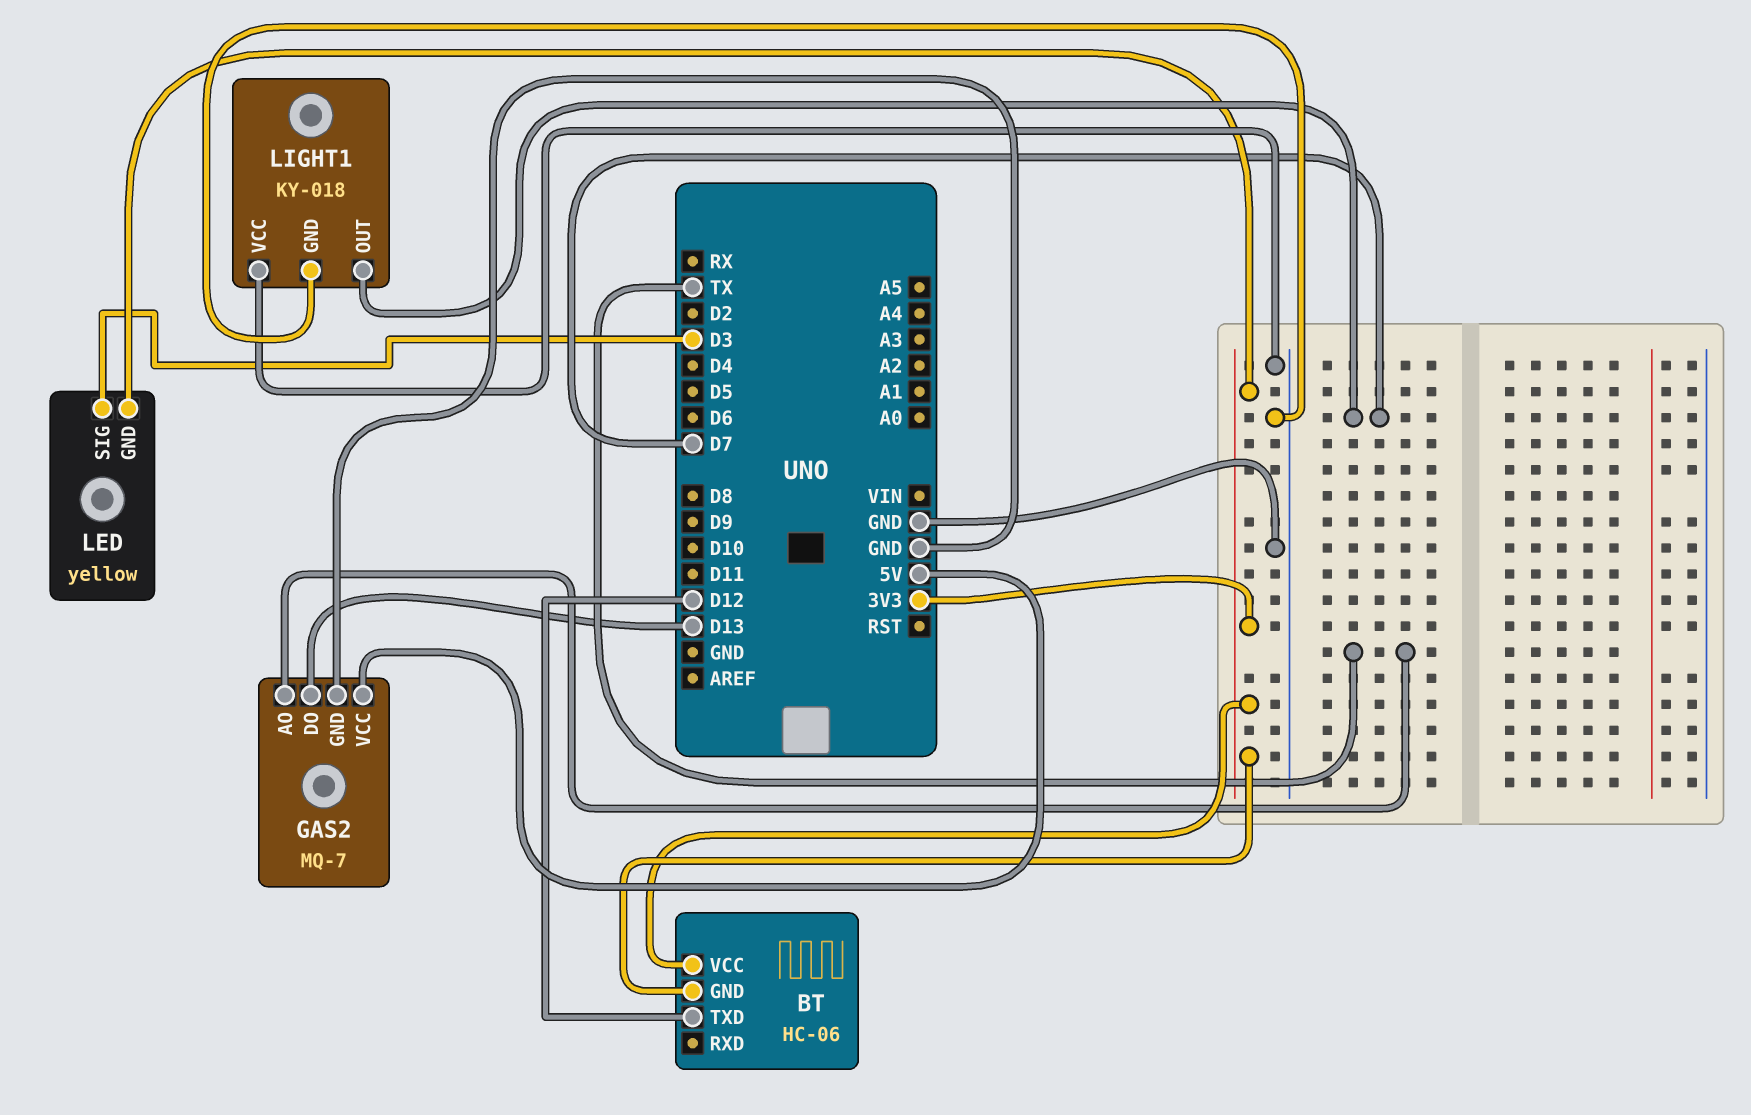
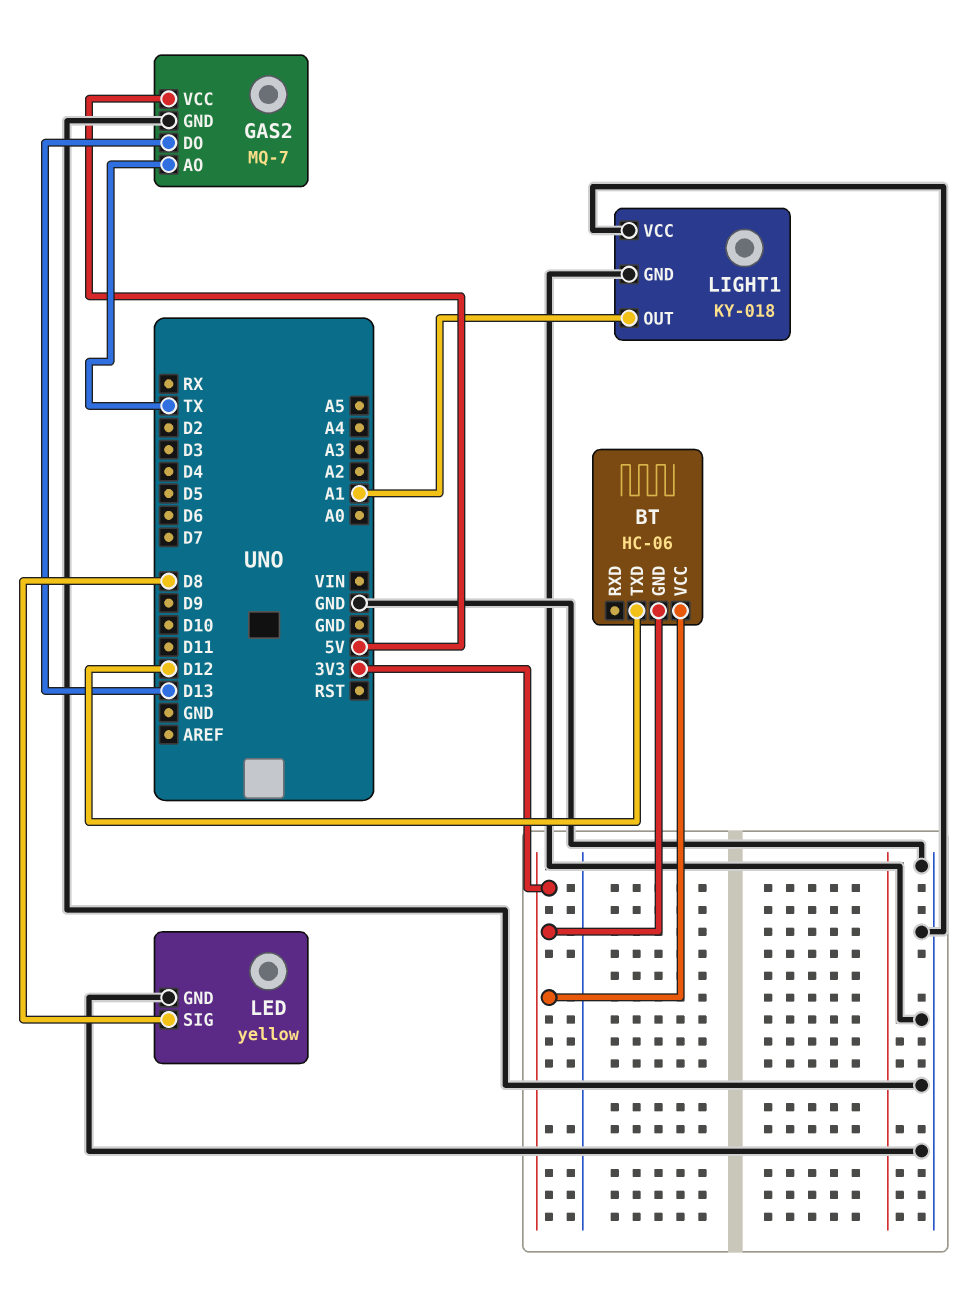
LED pin GND: 3V3 -> GND
LED pin SIG: D3 -> D8
LIGHT1 pin OUT: D7 -> A1

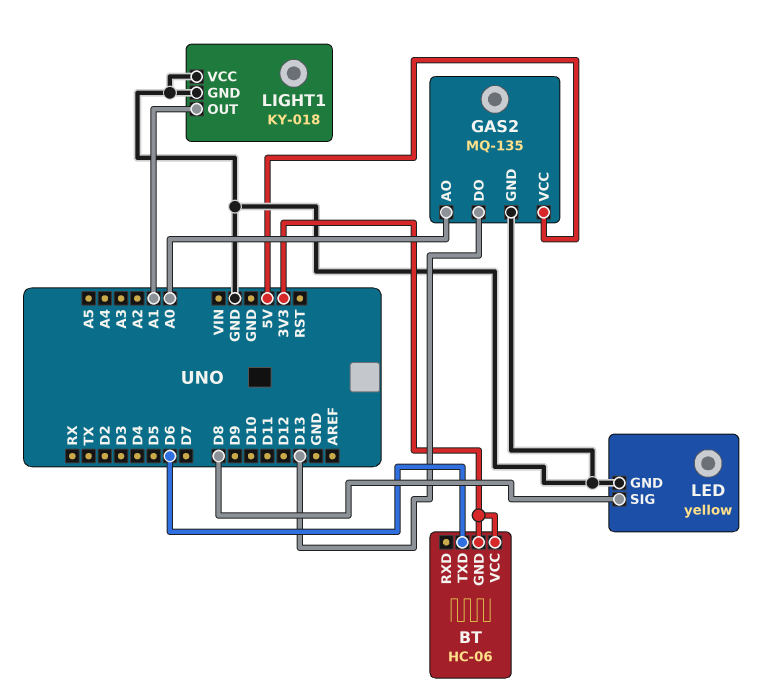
BT pin TXD: D12 -> D6
GAS2: MQ-7 -> MQ-135
GAS2 pin AO: TX -> A0

